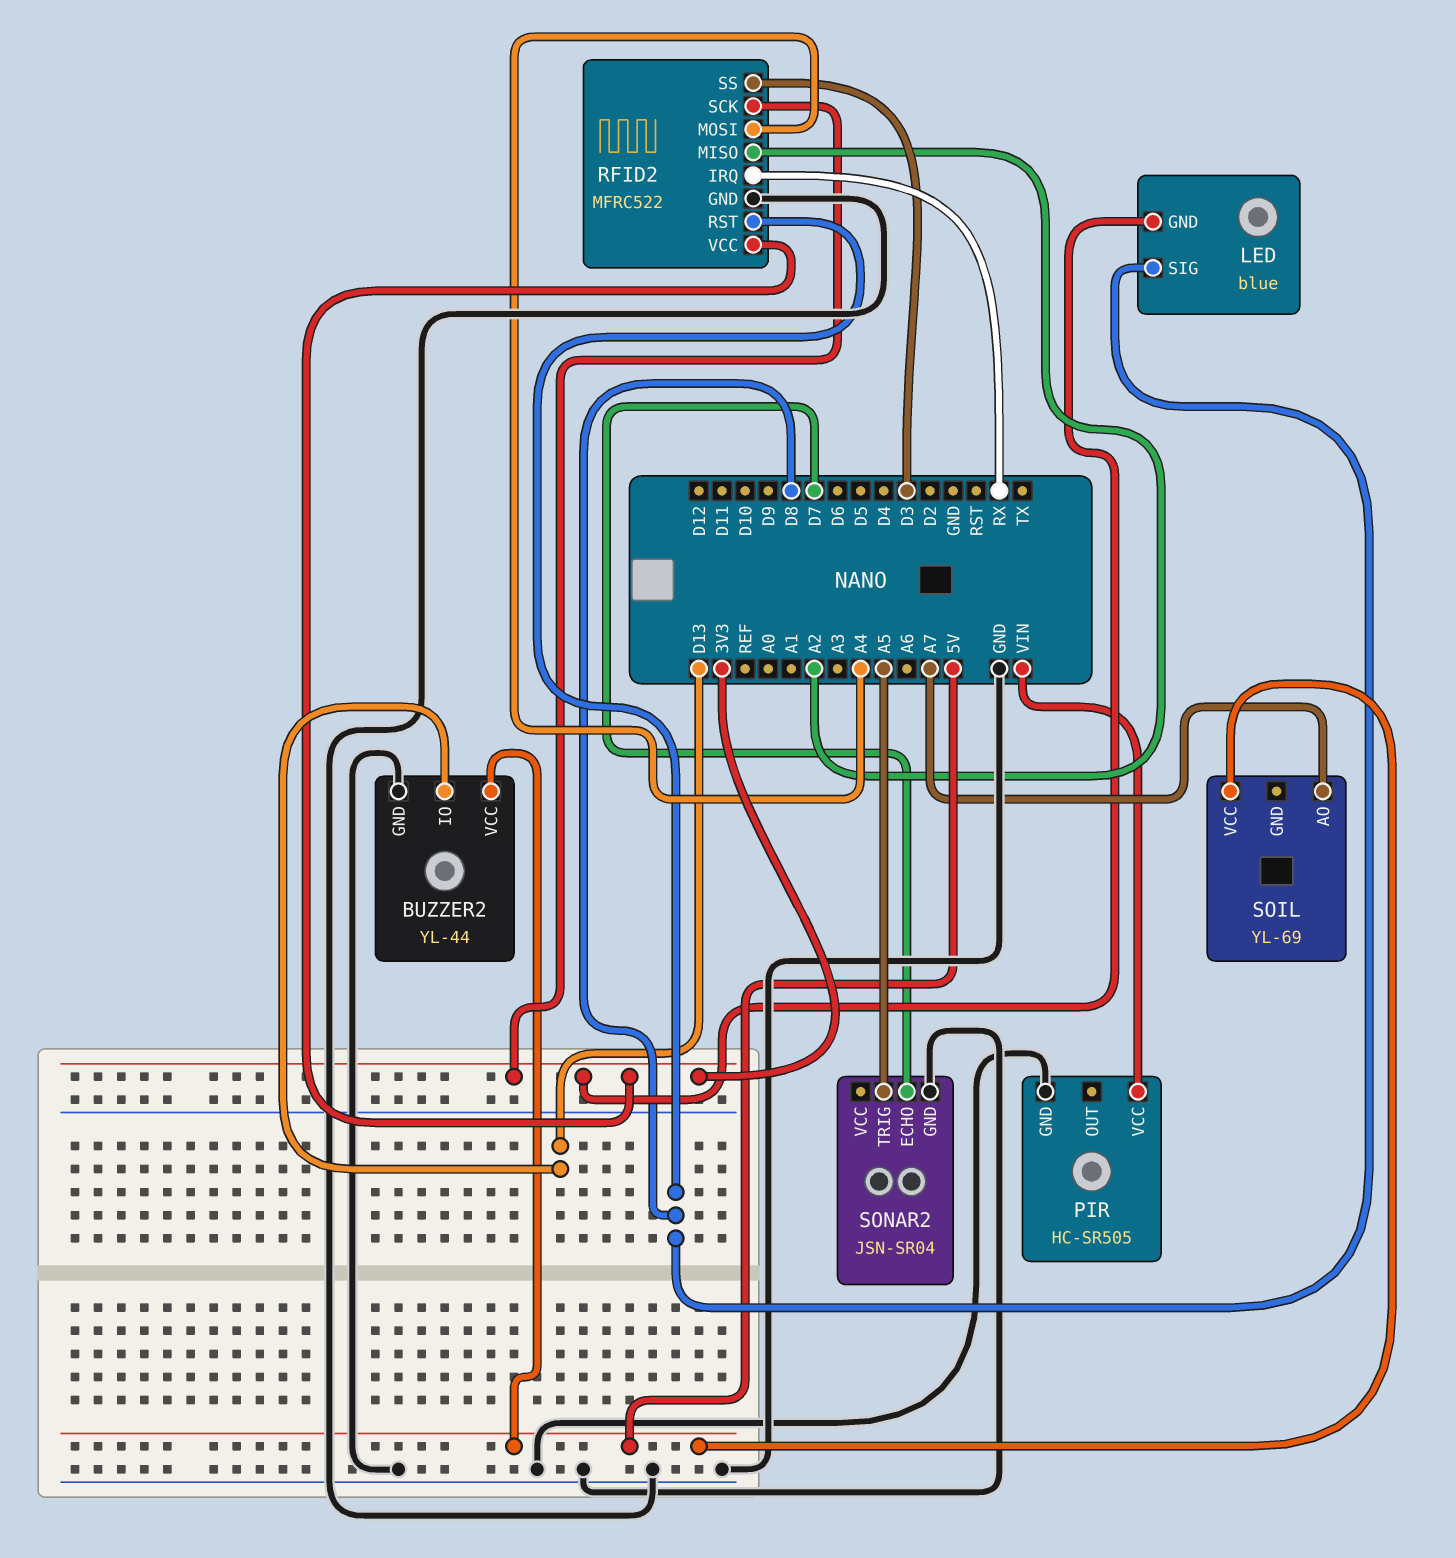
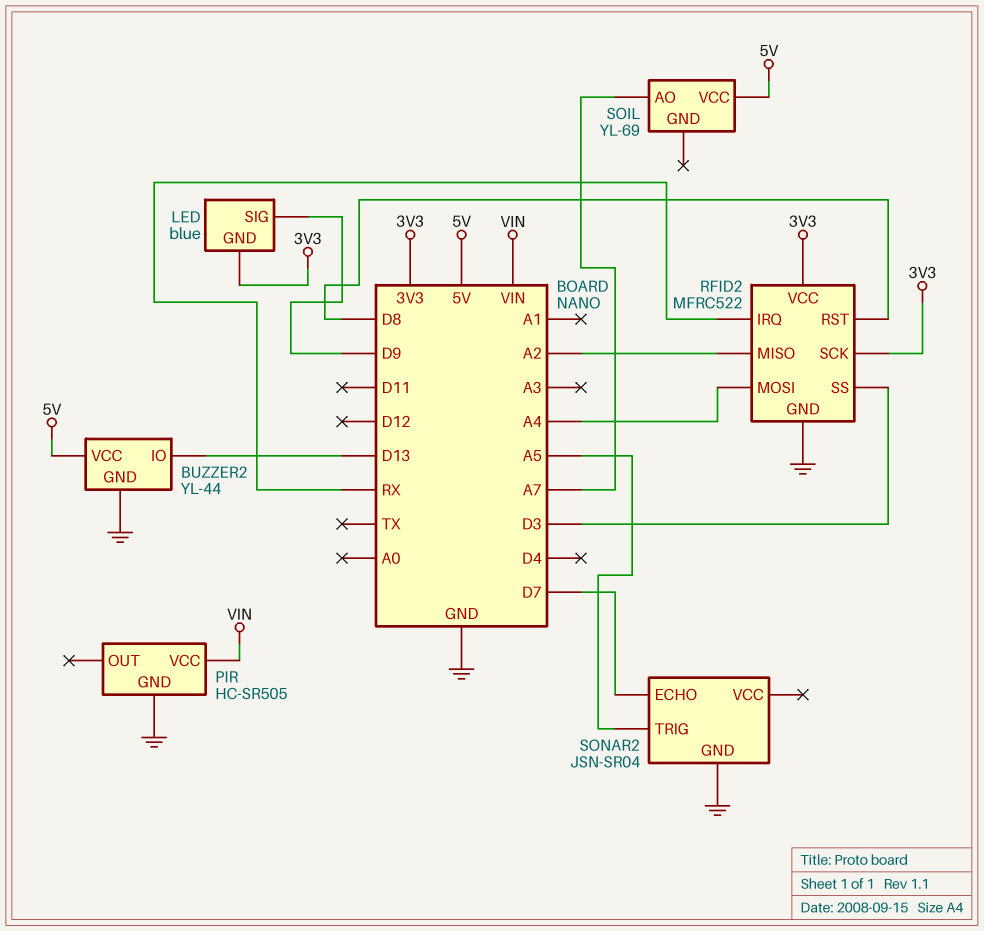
LED pin SIG: D8 -> D9

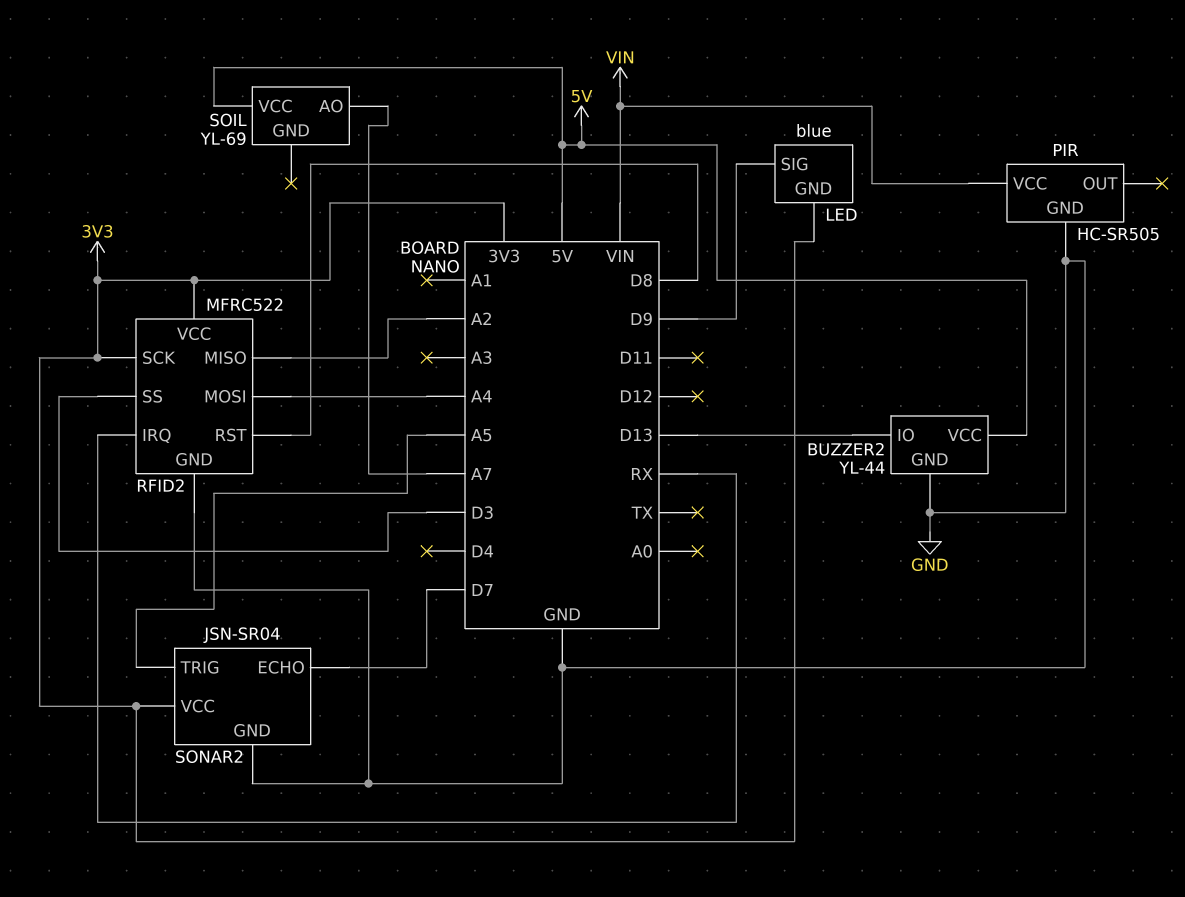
SONAR2 pin VCC: none -> 3V3

